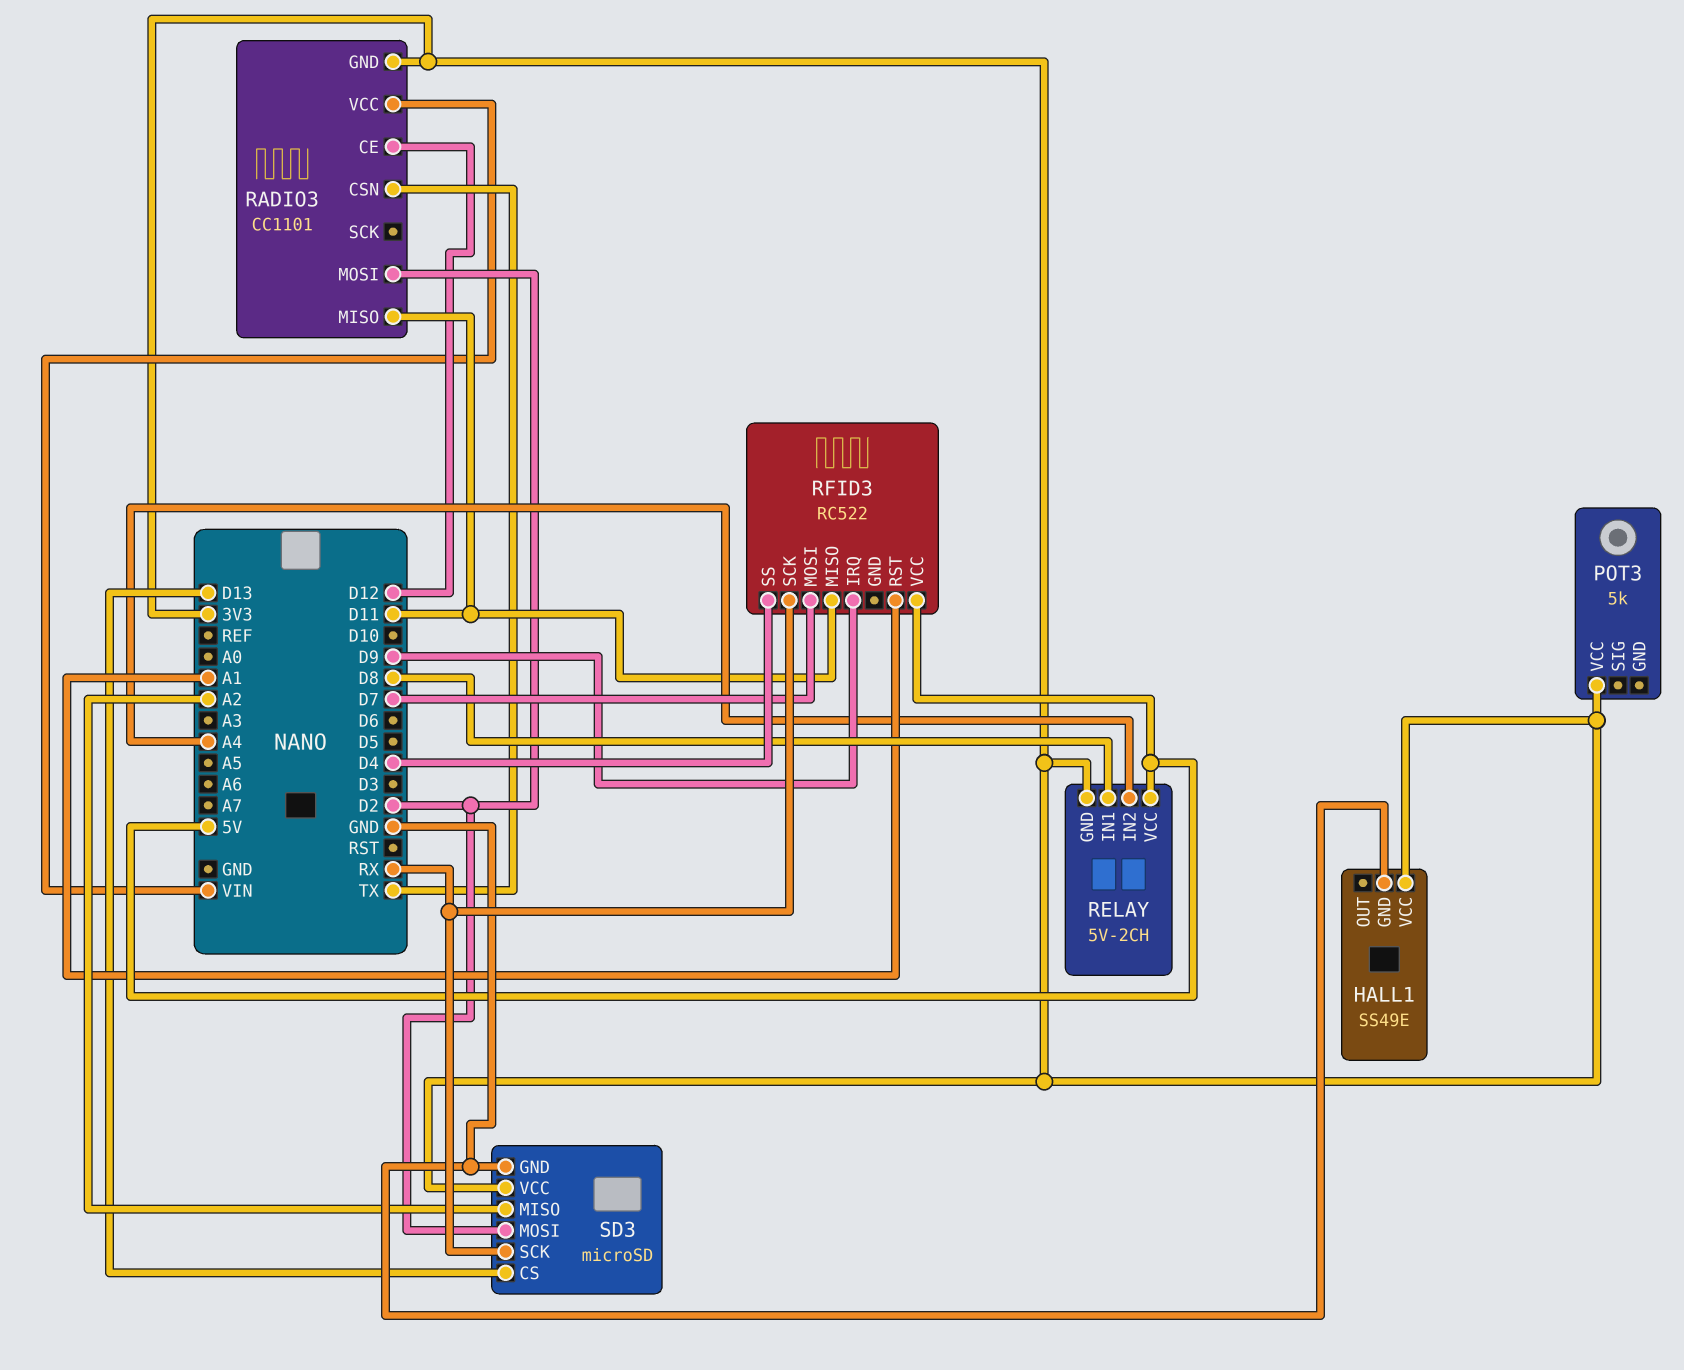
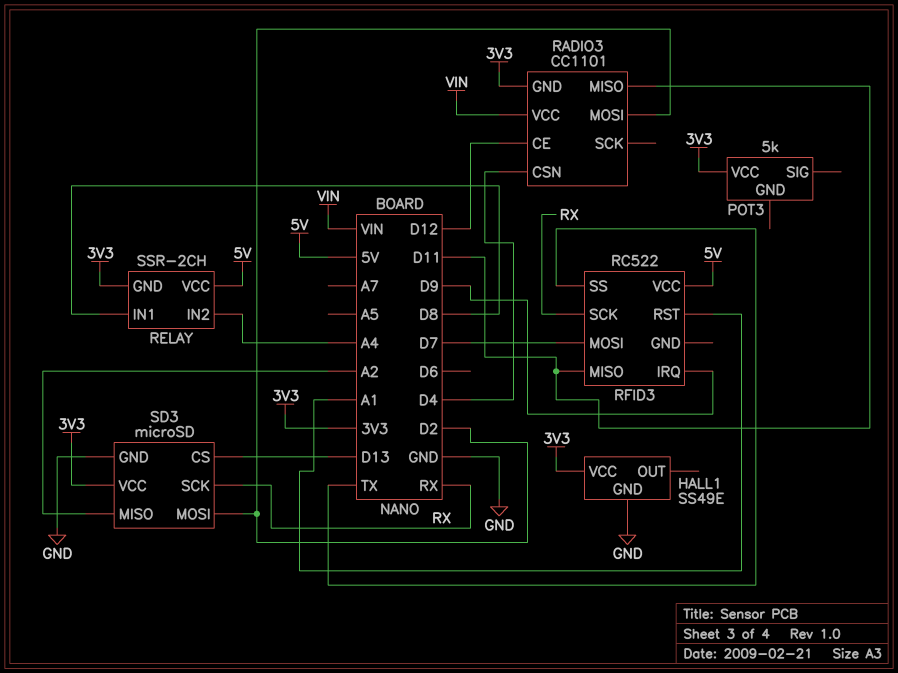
RADIO3 pin CSN: TX -> D4
RELAY: 5V-2CH -> SSR-2CH
RFID3 pin SS: D4 -> TX

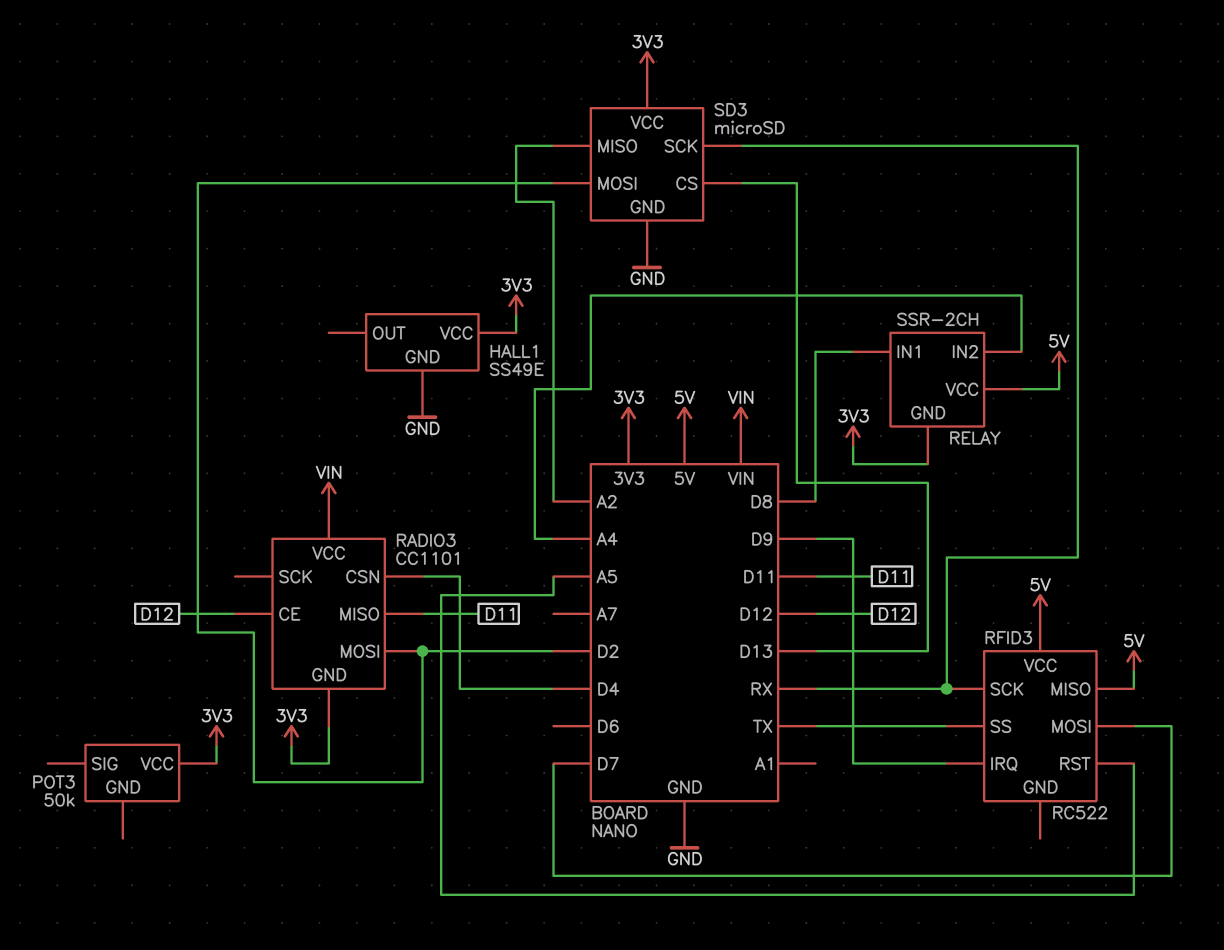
POT3: 5k -> 50k
RFID3 pin MISO: D11 -> 5V
RFID3 pin RST: A1 -> A5

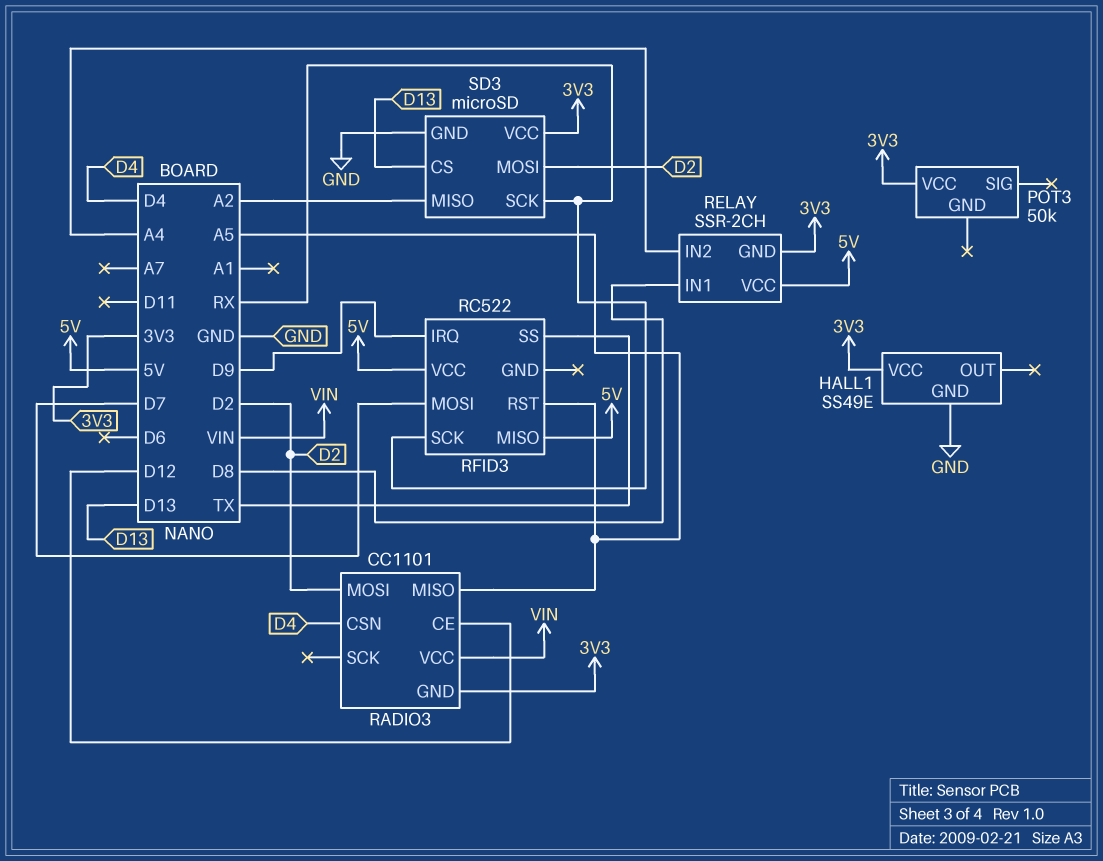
RADIO3 pin MISO: D11 -> A5

